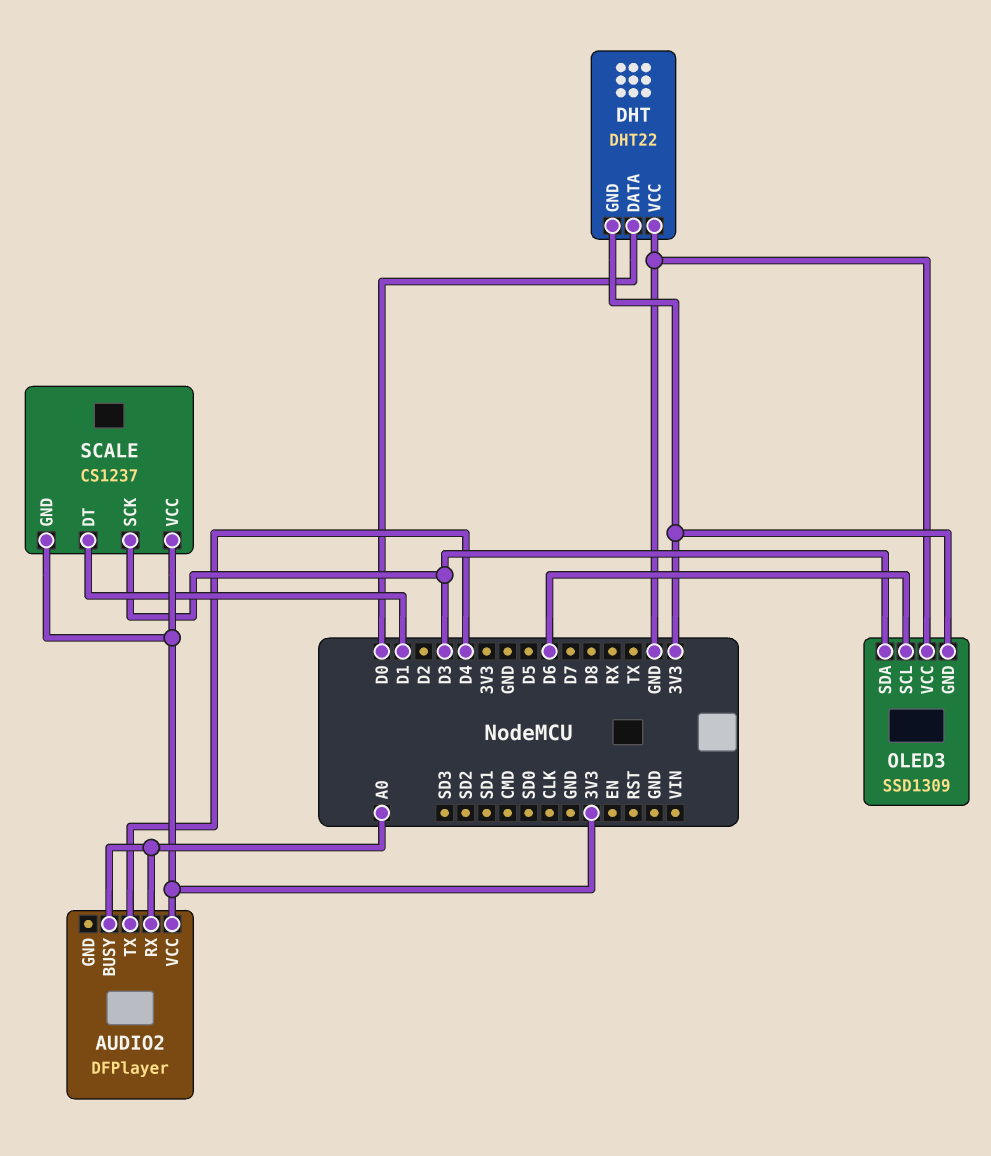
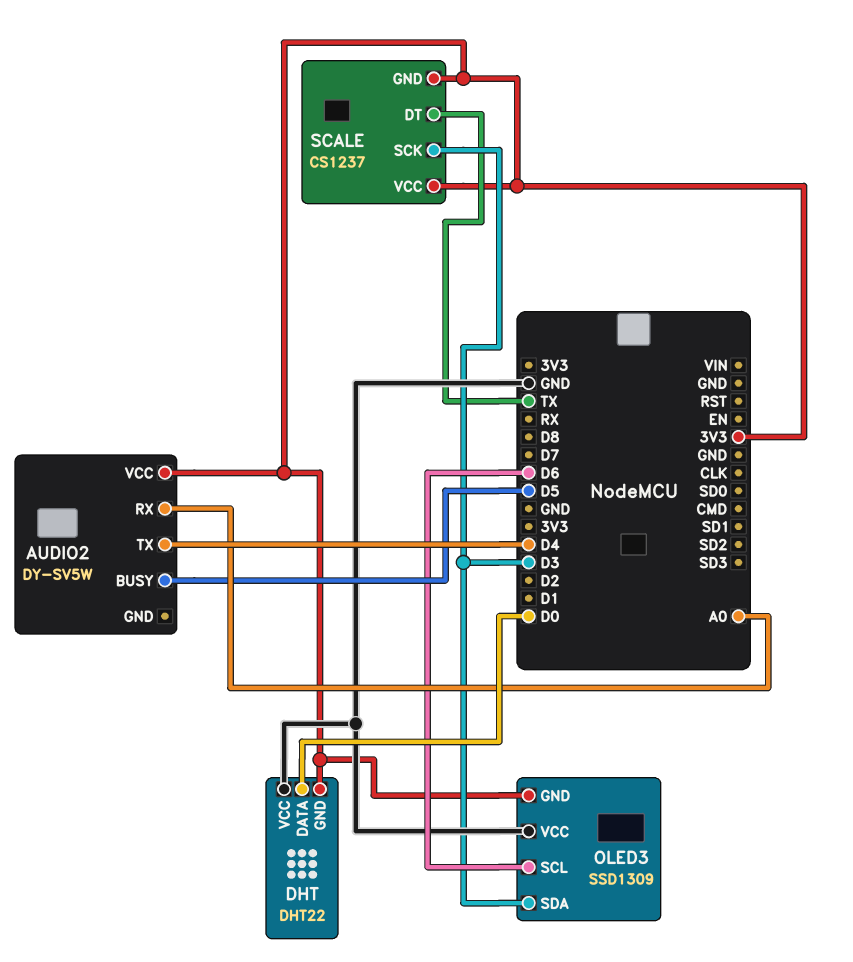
AUDIO2: DFPlayer -> DY-SV5W
AUDIO2 pin BUSY: A0 -> D5
SCALE pin DT: D1 -> TX

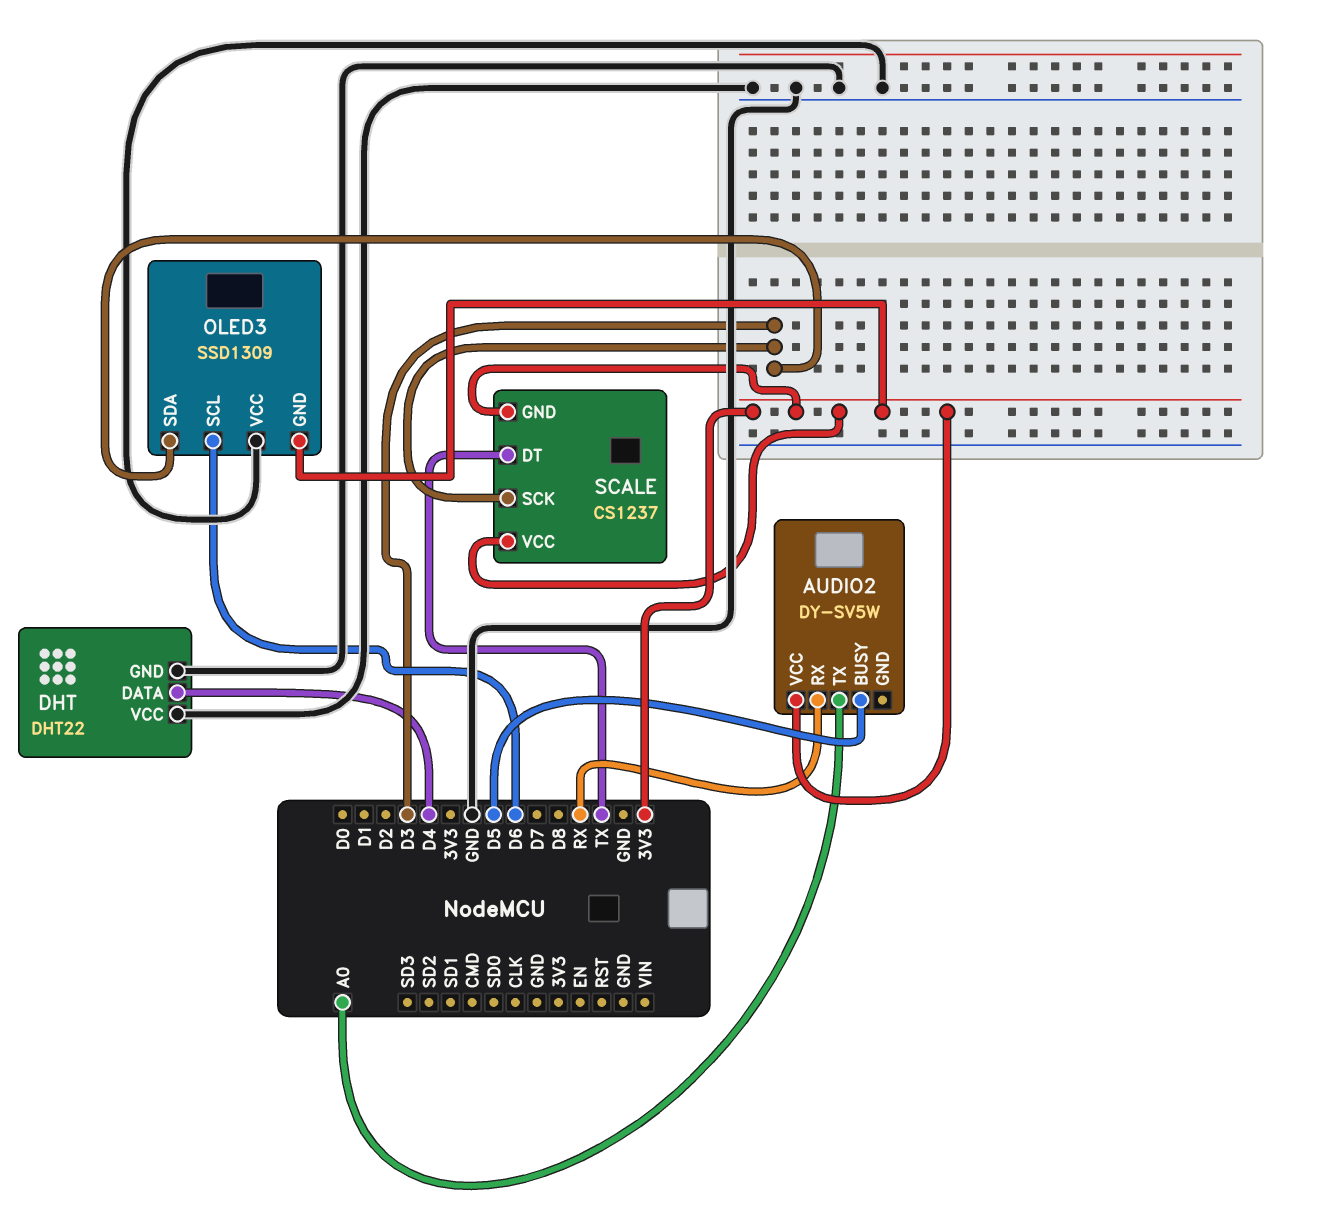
AUDIO2 pin RX: A0 -> RX
AUDIO2 pin TX: D4 -> A0
DHT pin DATA: D0 -> D4
DHT pin GND: 3V3 -> GND

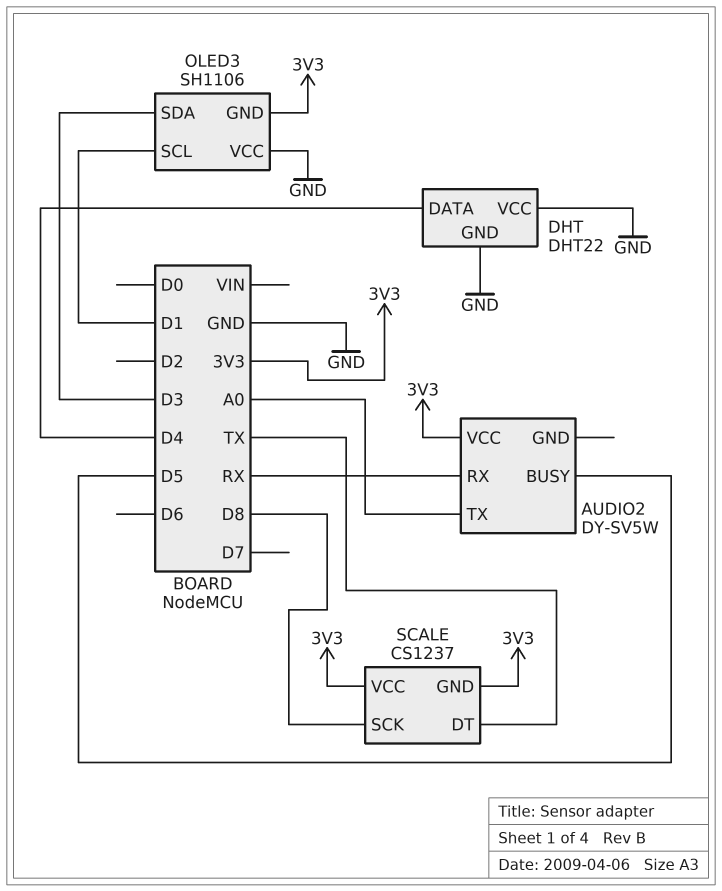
OLED3: SSD1309 -> SH1106
OLED3 pin SCL: D6 -> D1
SCALE pin SCK: D3 -> D8

